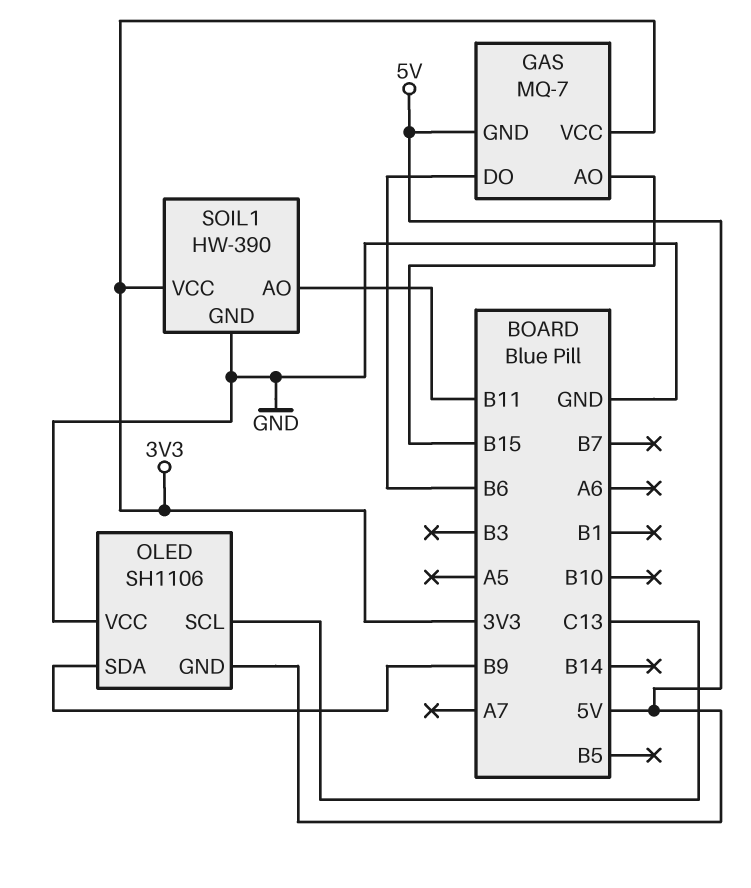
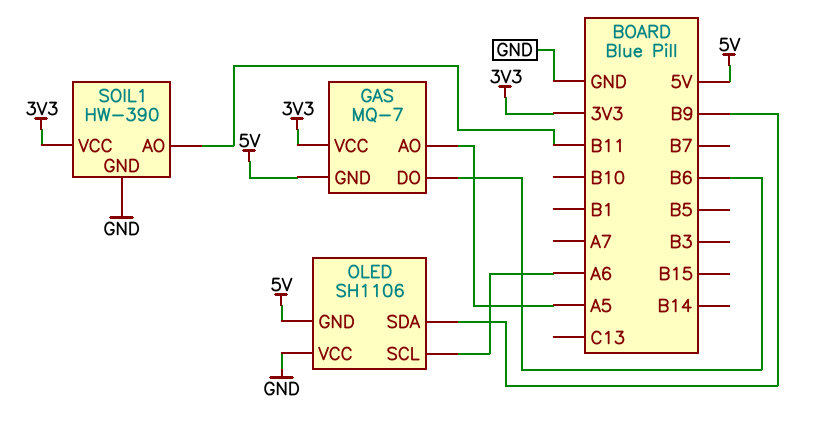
GAS pin AO: B15 -> A5
OLED pin SCL: C13 -> A6

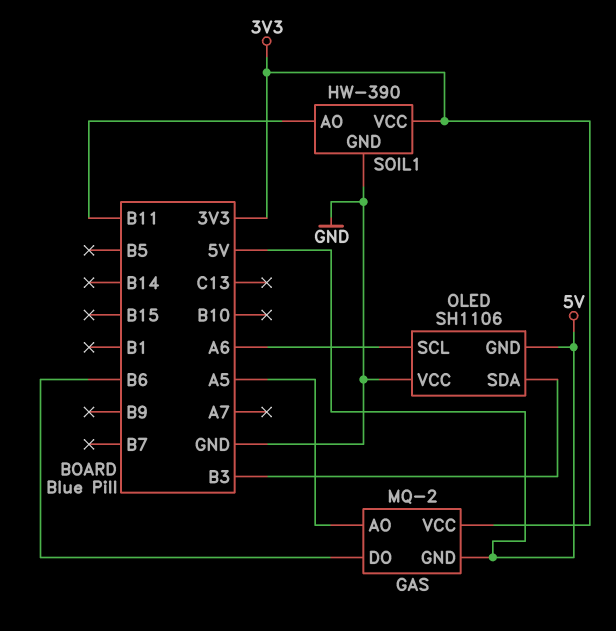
GAS: MQ-7 -> MQ-2
OLED pin SDA: B9 -> B3

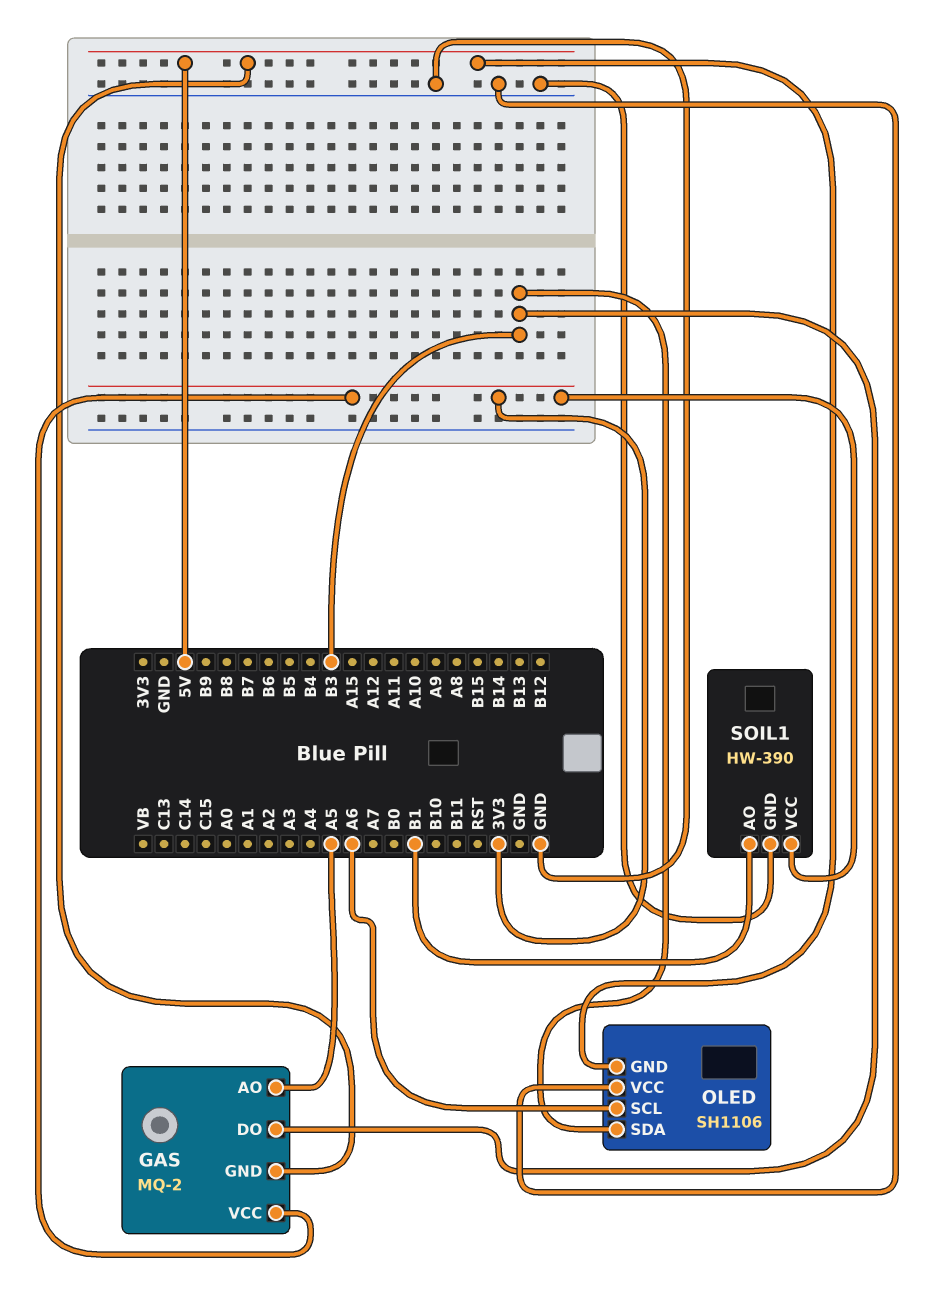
GAS pin DO: B6 -> B3
SOIL1 pin AO: B11 -> B1

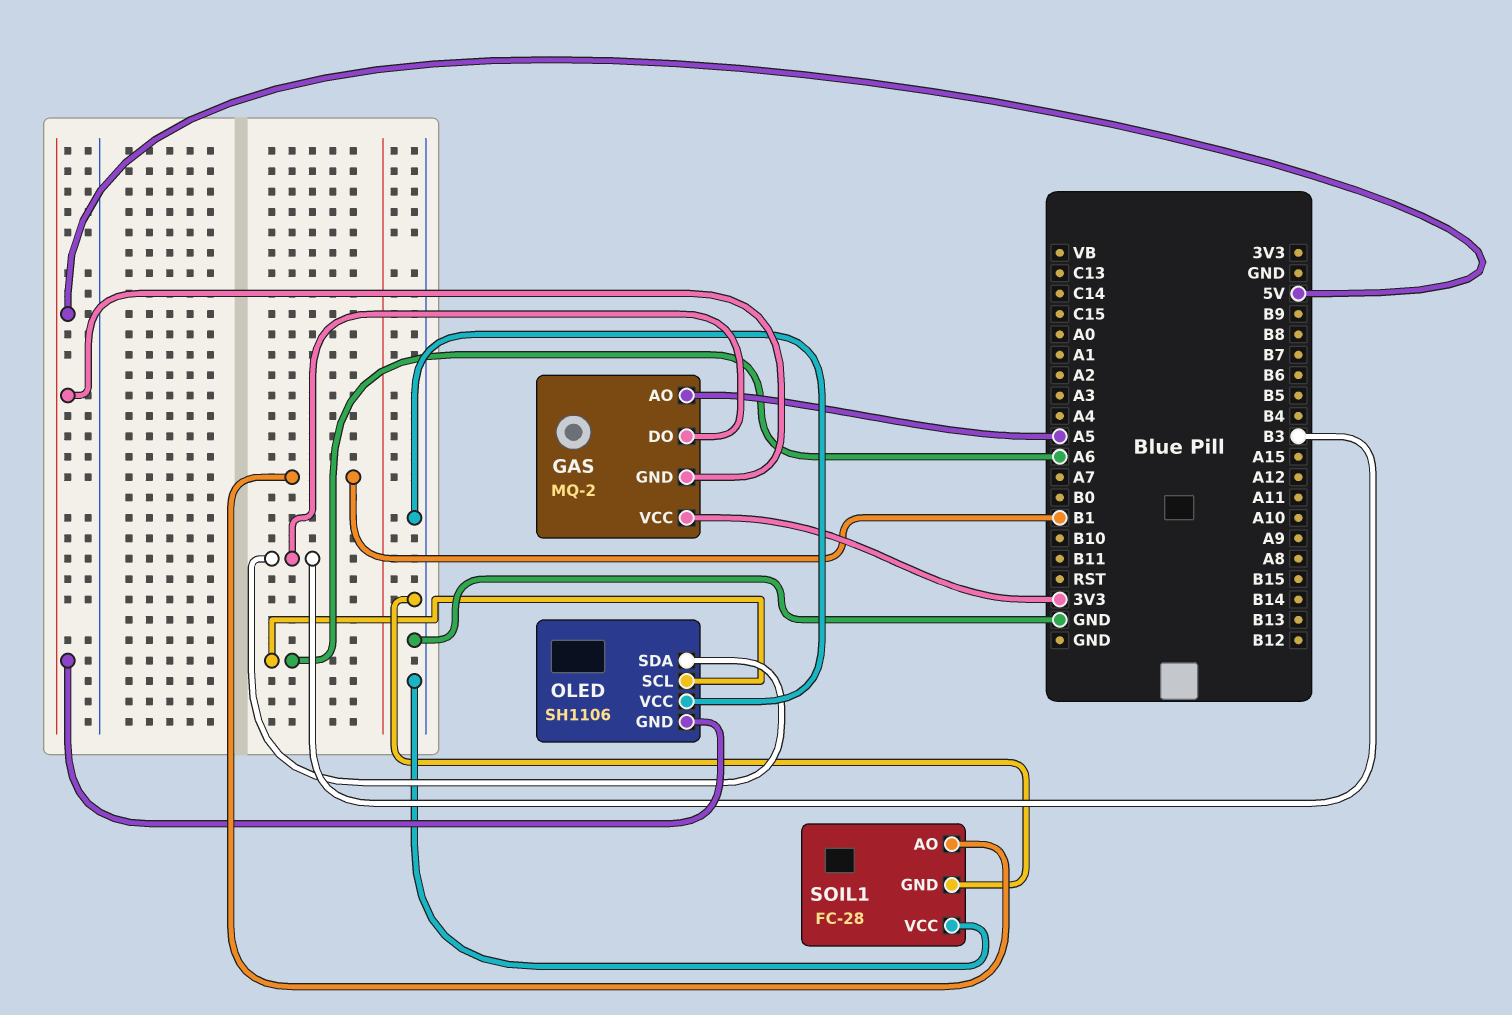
SOIL1: HW-390 -> FC-28
SOIL1 pin VCC: 3V3 -> GND

